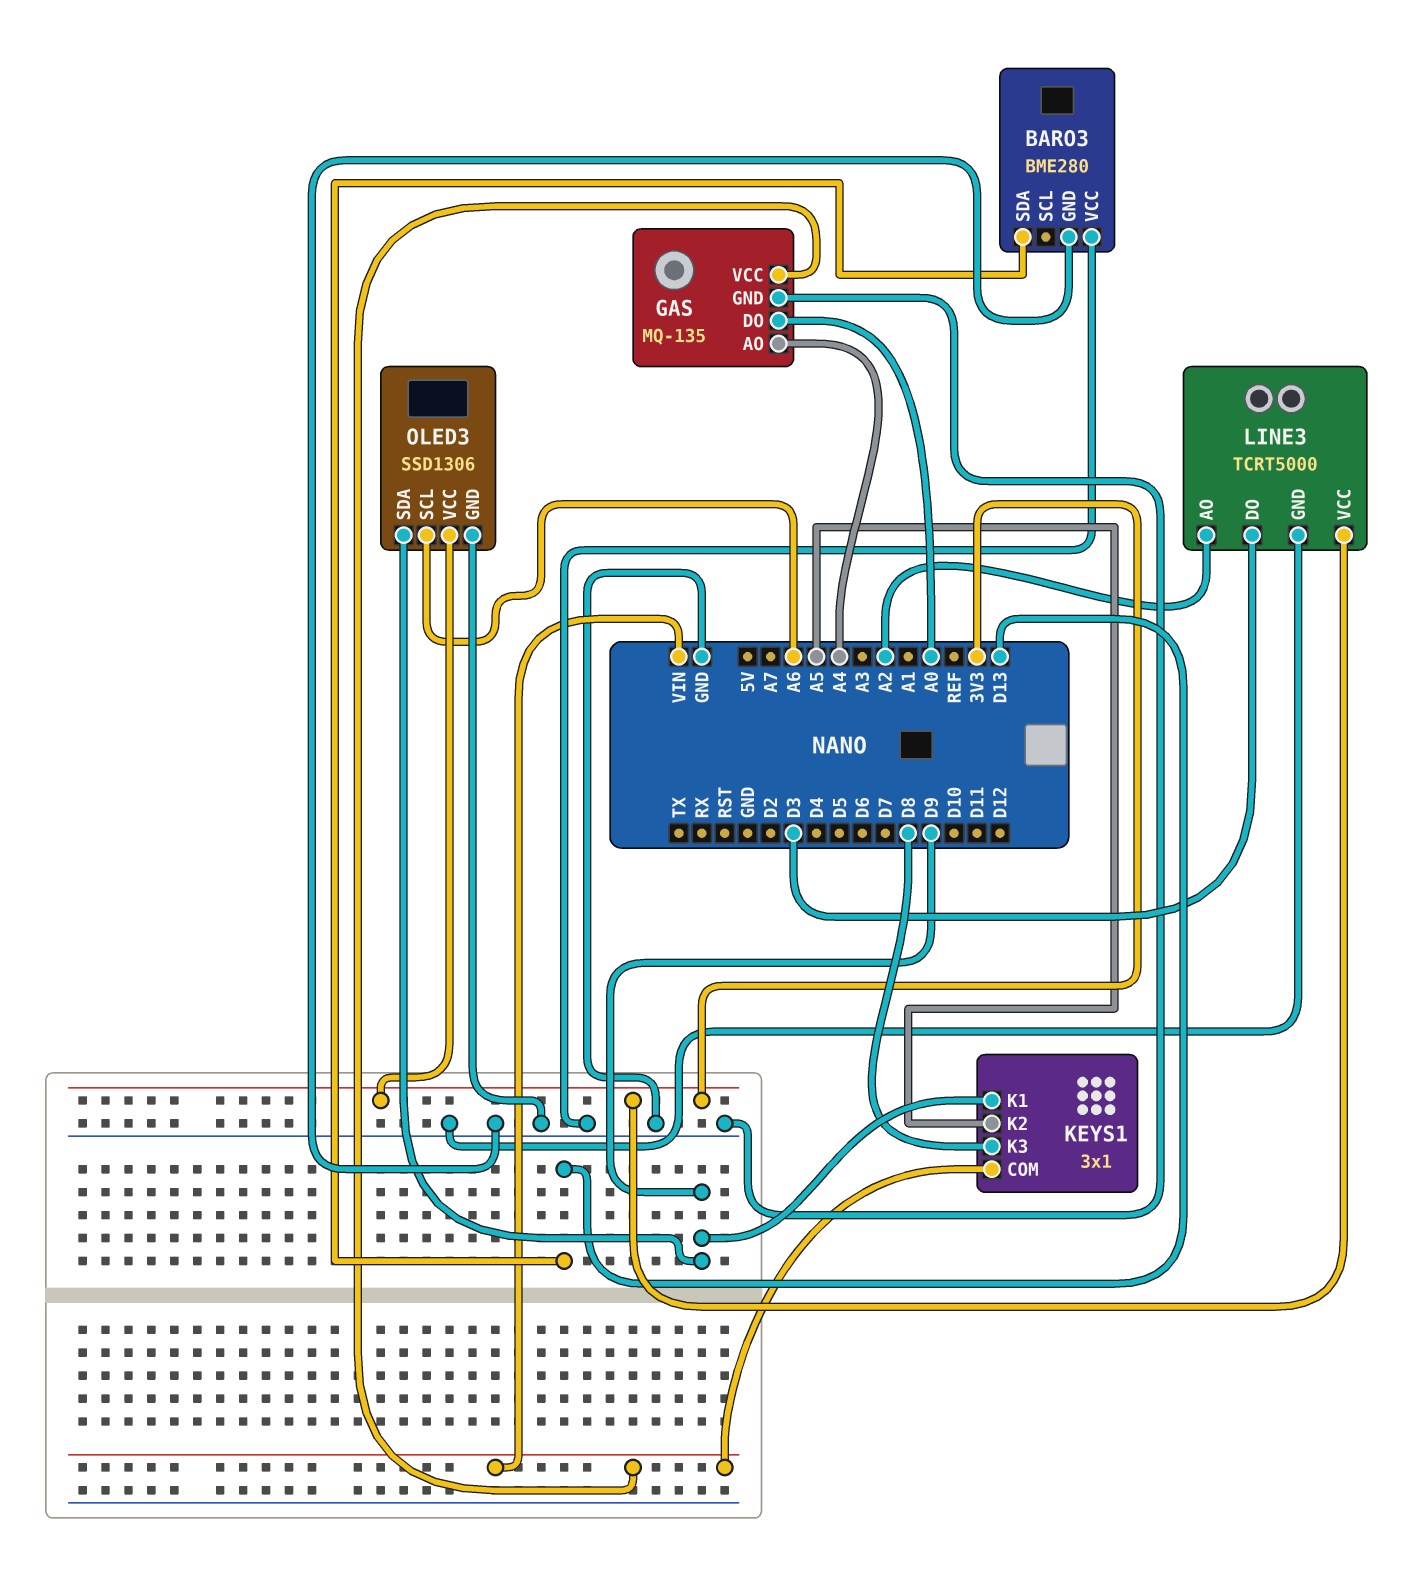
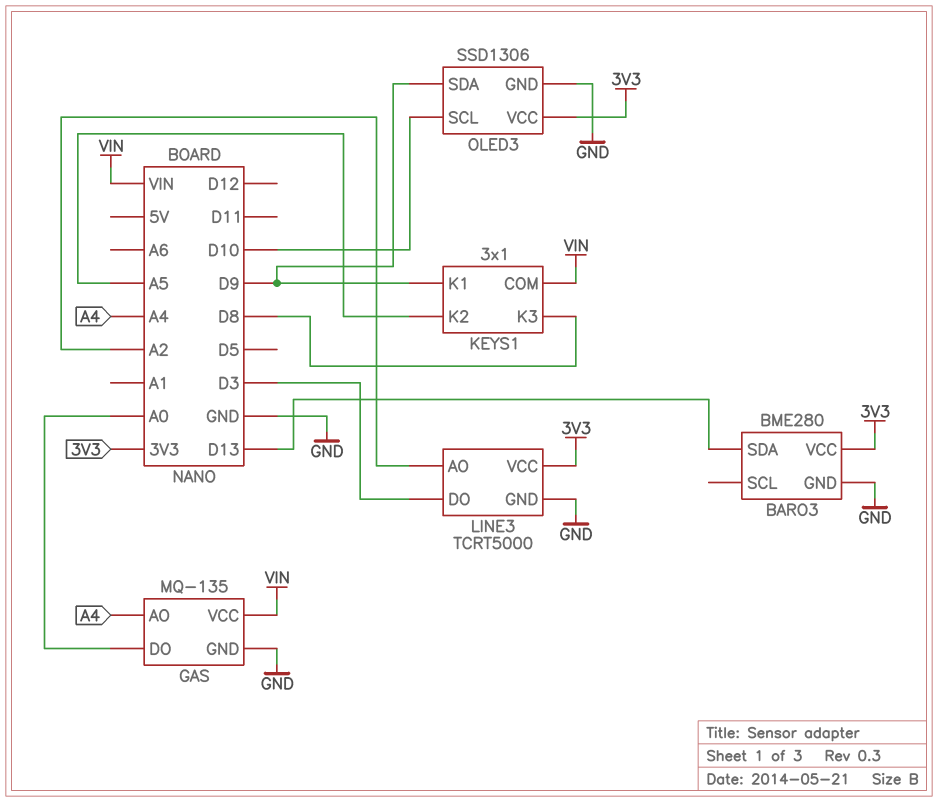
BARO3 pin VCC: GND -> 3V3
OLED3 pin SCL: A6 -> D10

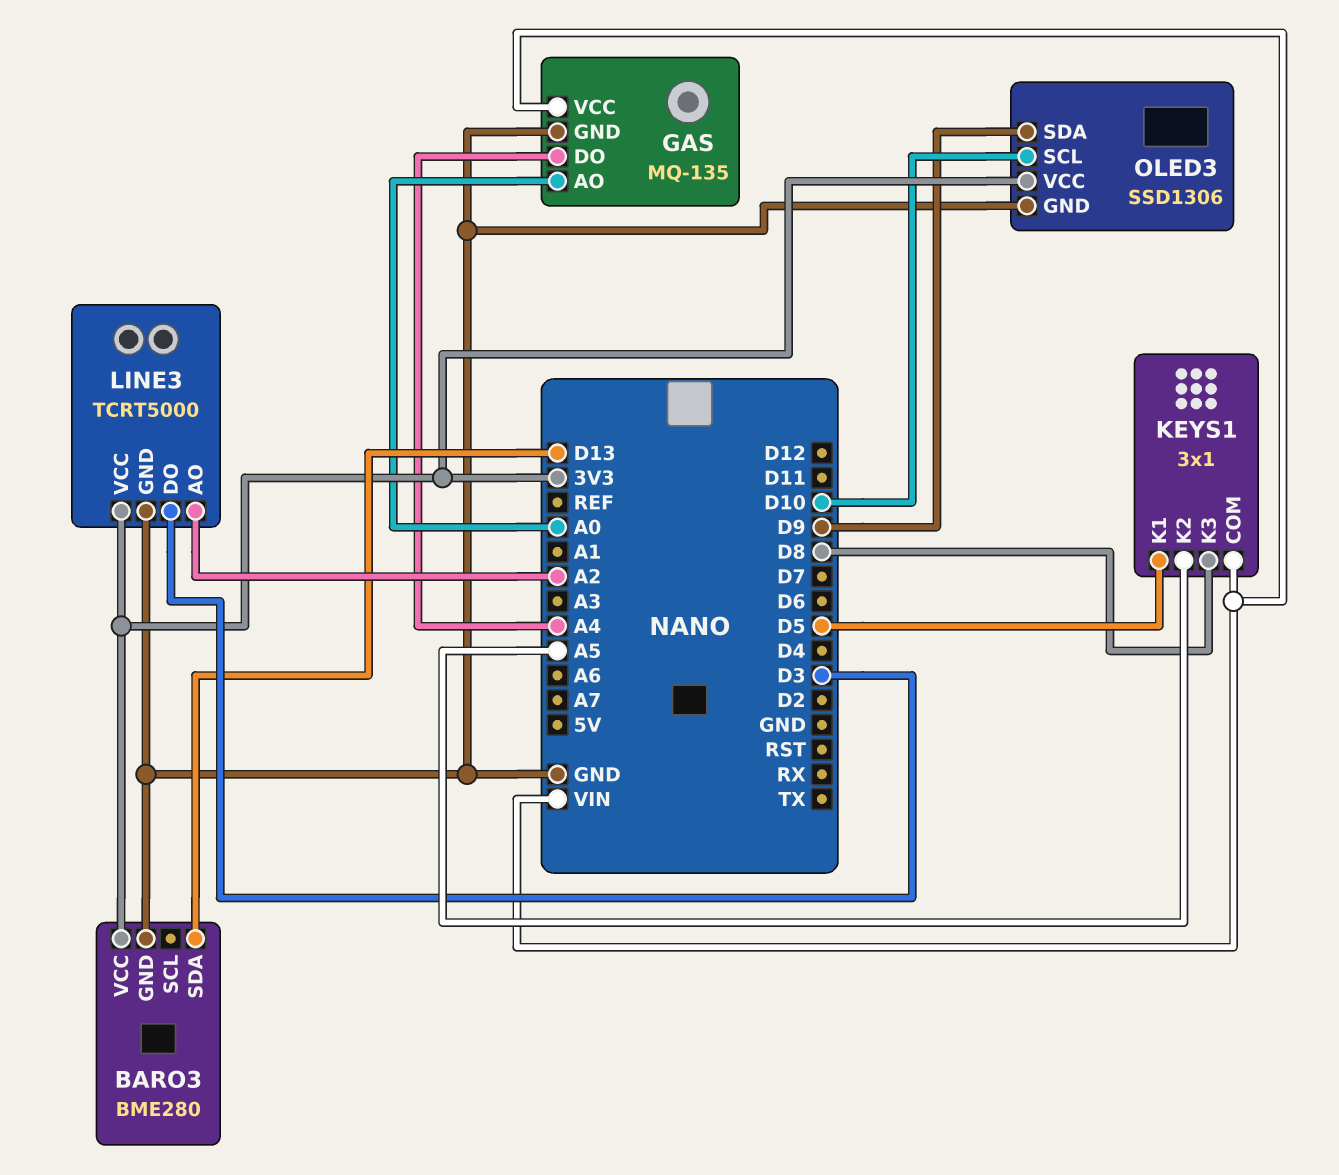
GAS pin AO: A4 -> A0
GAS pin DO: A0 -> A4
KEYS1 pin K1: D9 -> D5

